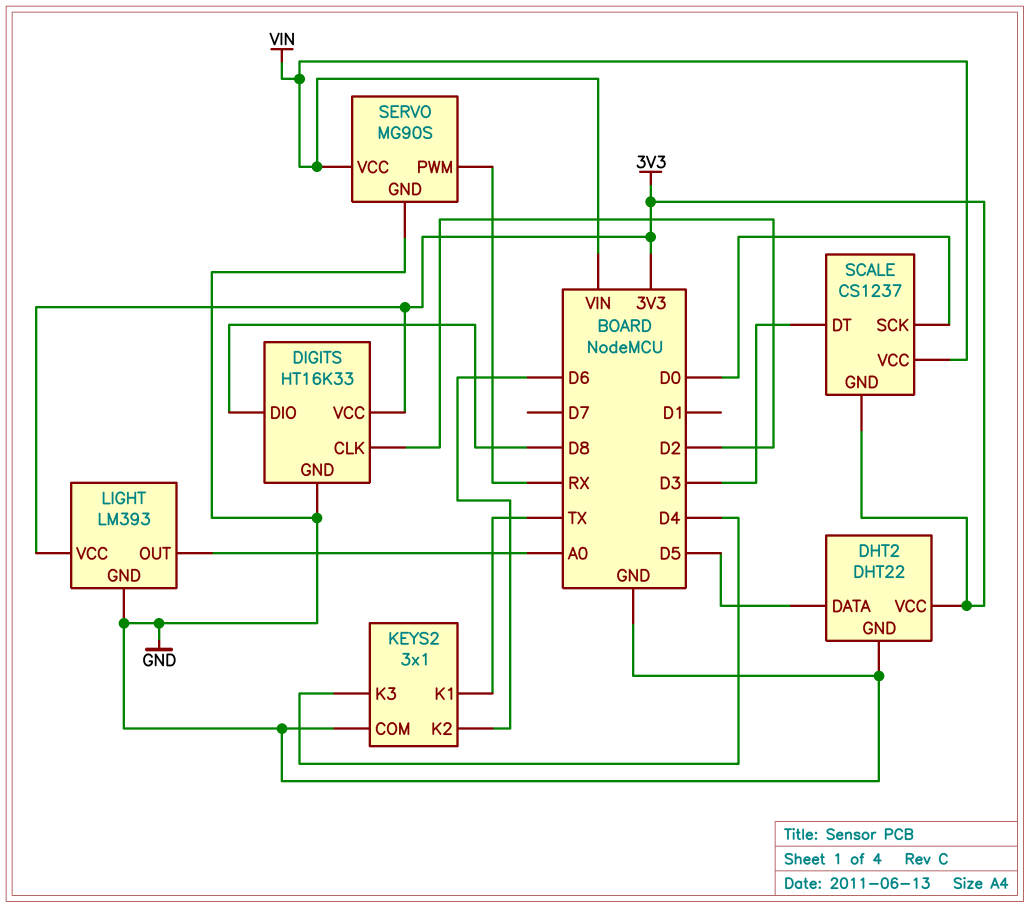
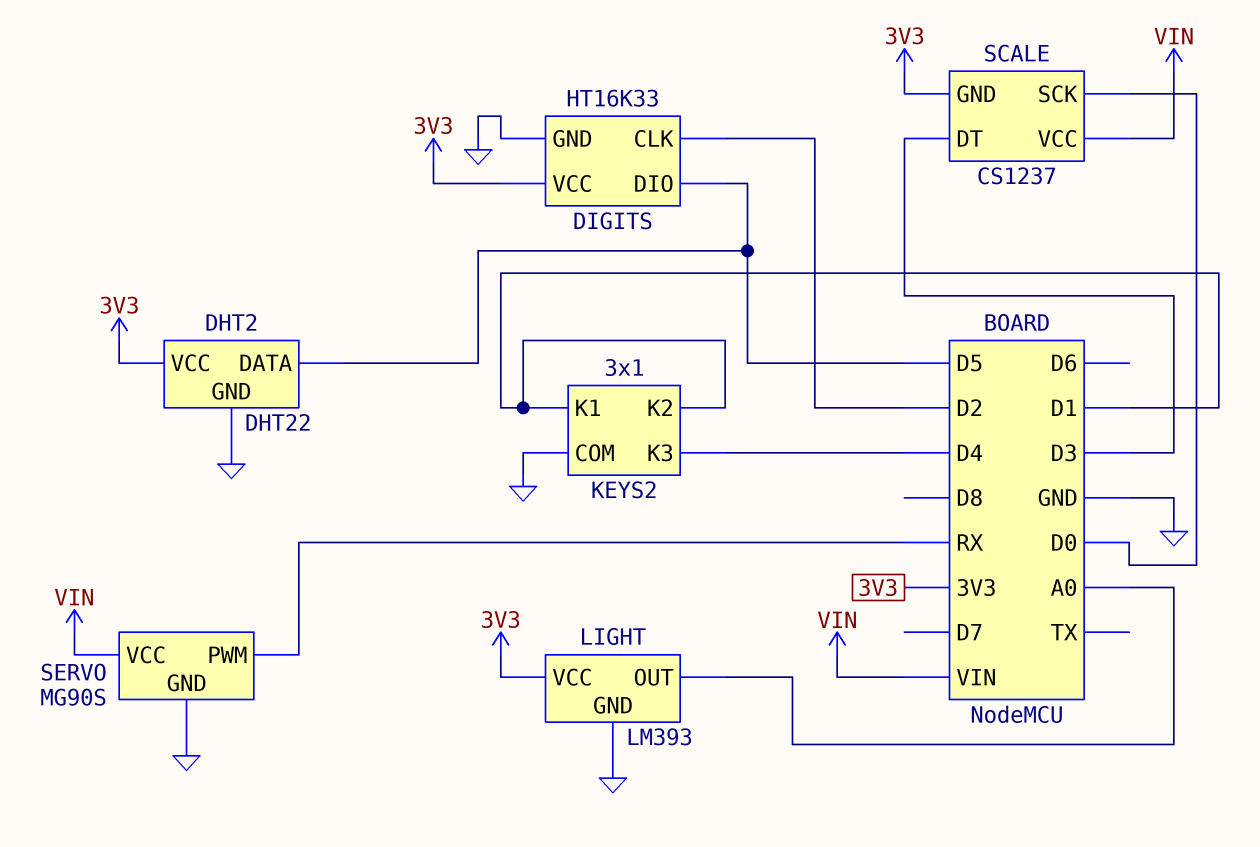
DIGITS pin DIO: D8 -> D5
KEYS2 pin K1: TX -> D1
KEYS2 pin K2: D6 -> D1

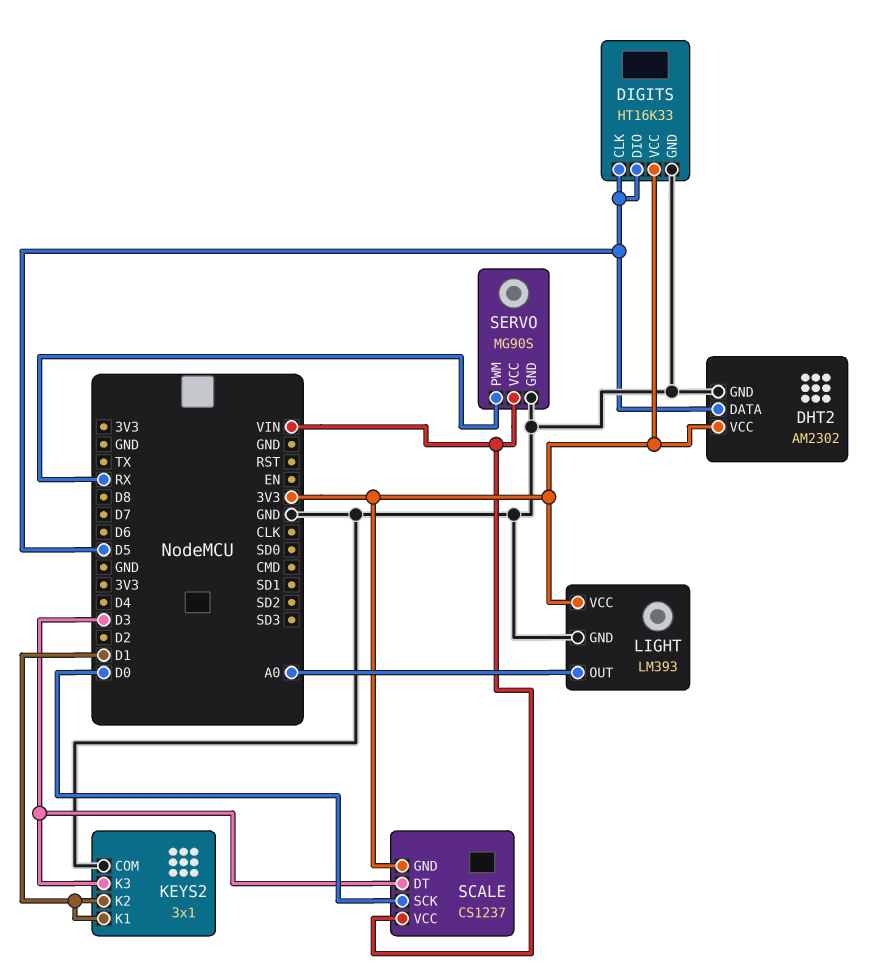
DHT2: DHT22 -> AM2302
DIGITS pin CLK: D2 -> D5
KEYS2 pin K3: D4 -> D3

